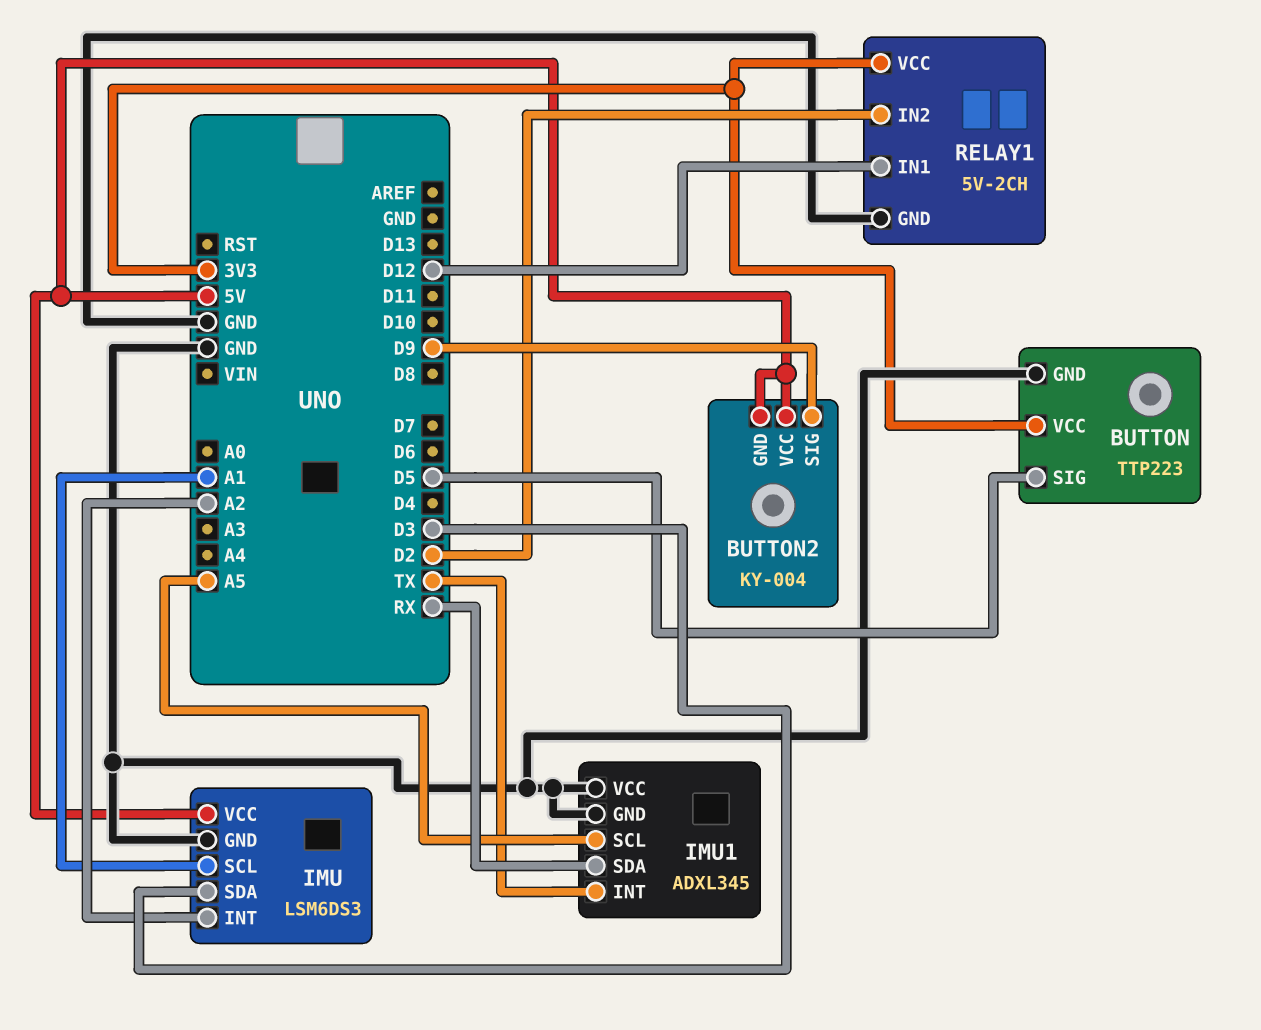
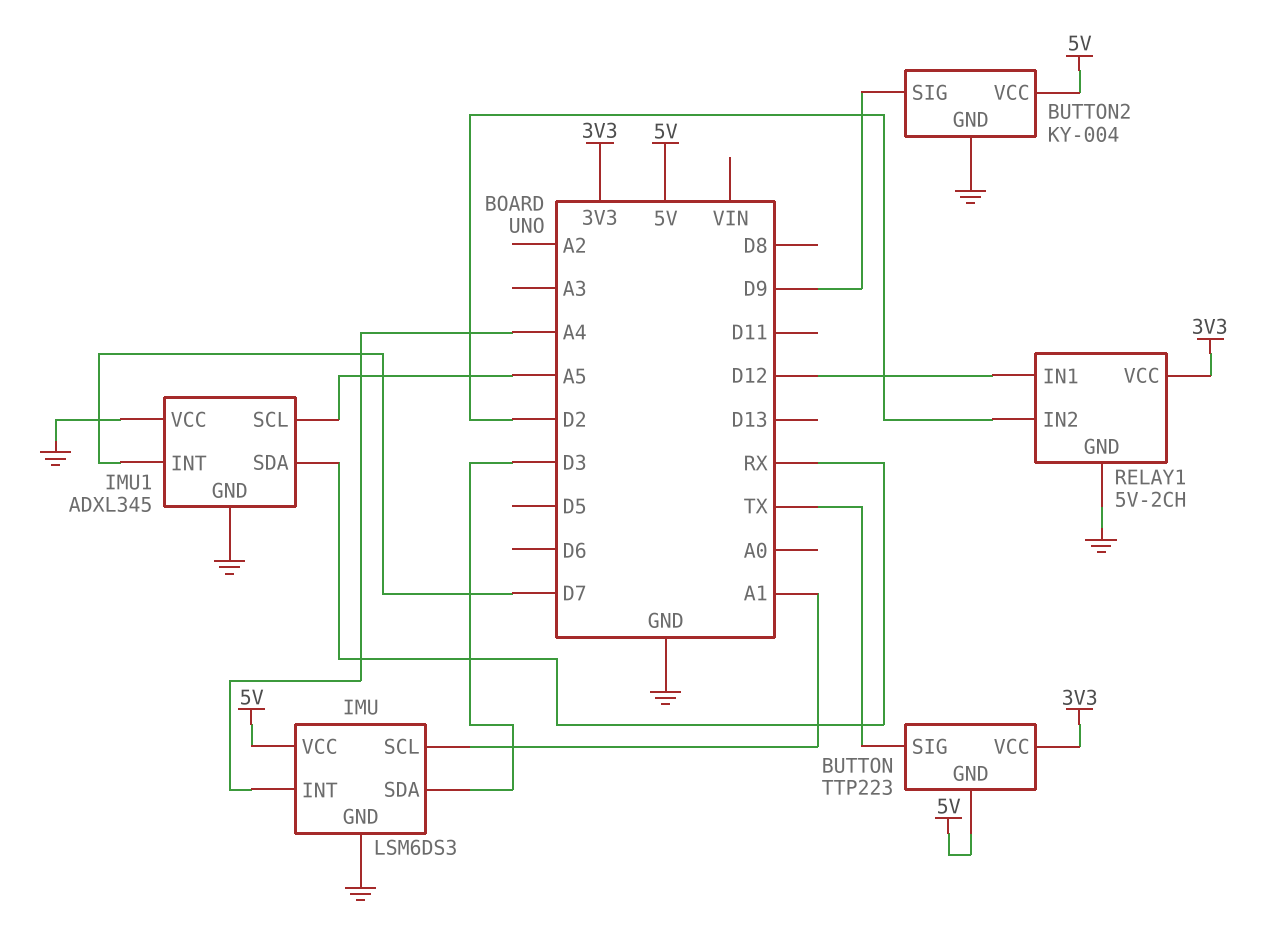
BUTTON pin GND: GND -> 5V
BUTTON pin SIG: D5 -> TX
BUTTON2 pin GND: 5V -> GND
IMU pin INT: A2 -> A4
IMU1 pin INT: TX -> D7

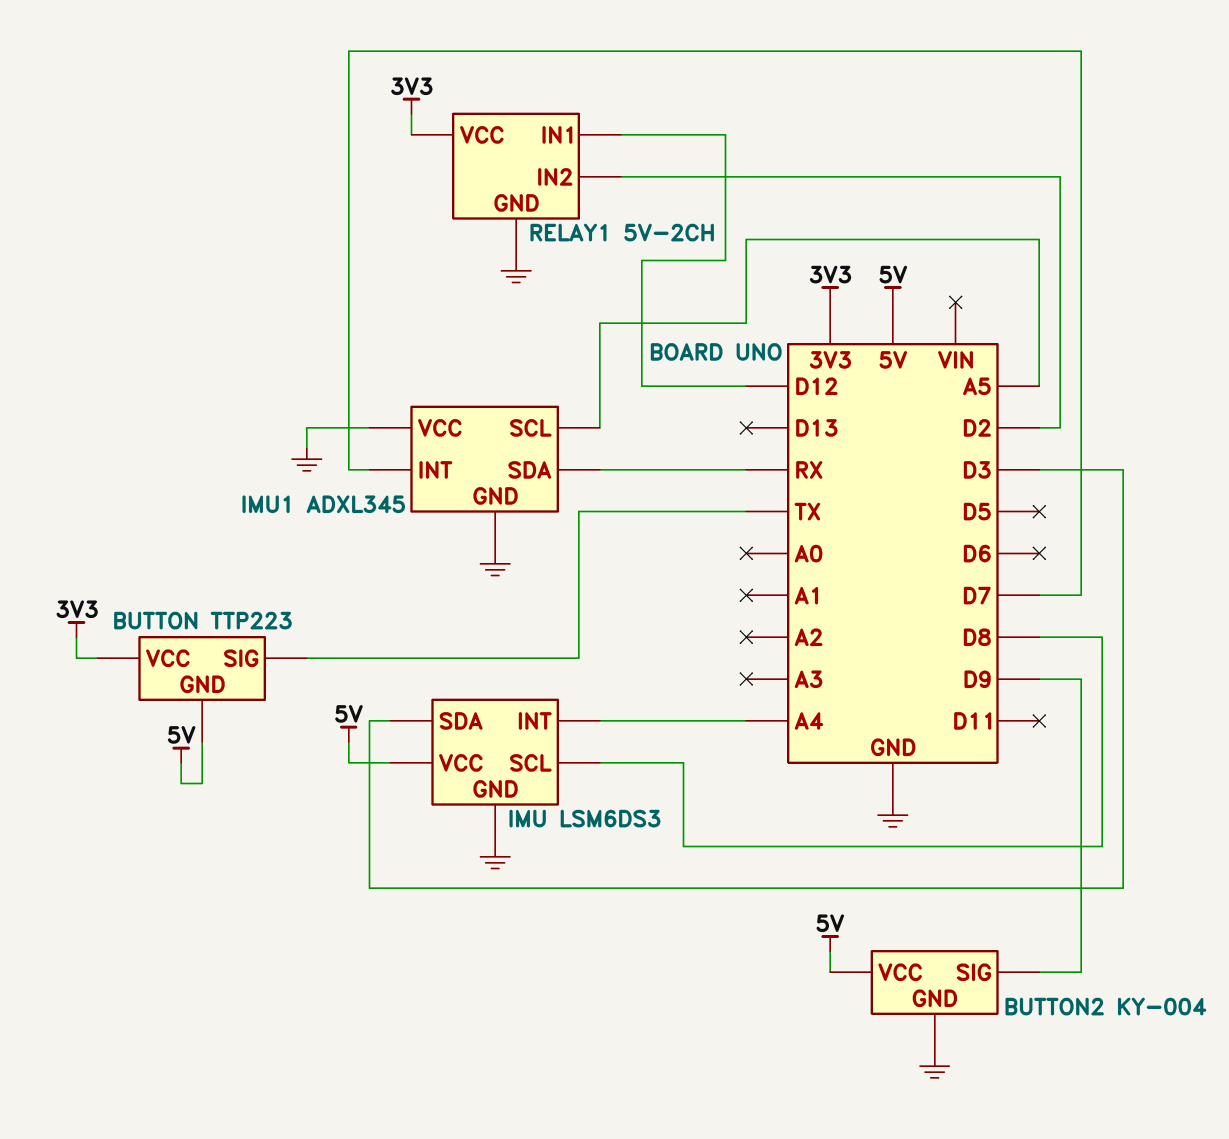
IMU pin SCL: A1 -> D8

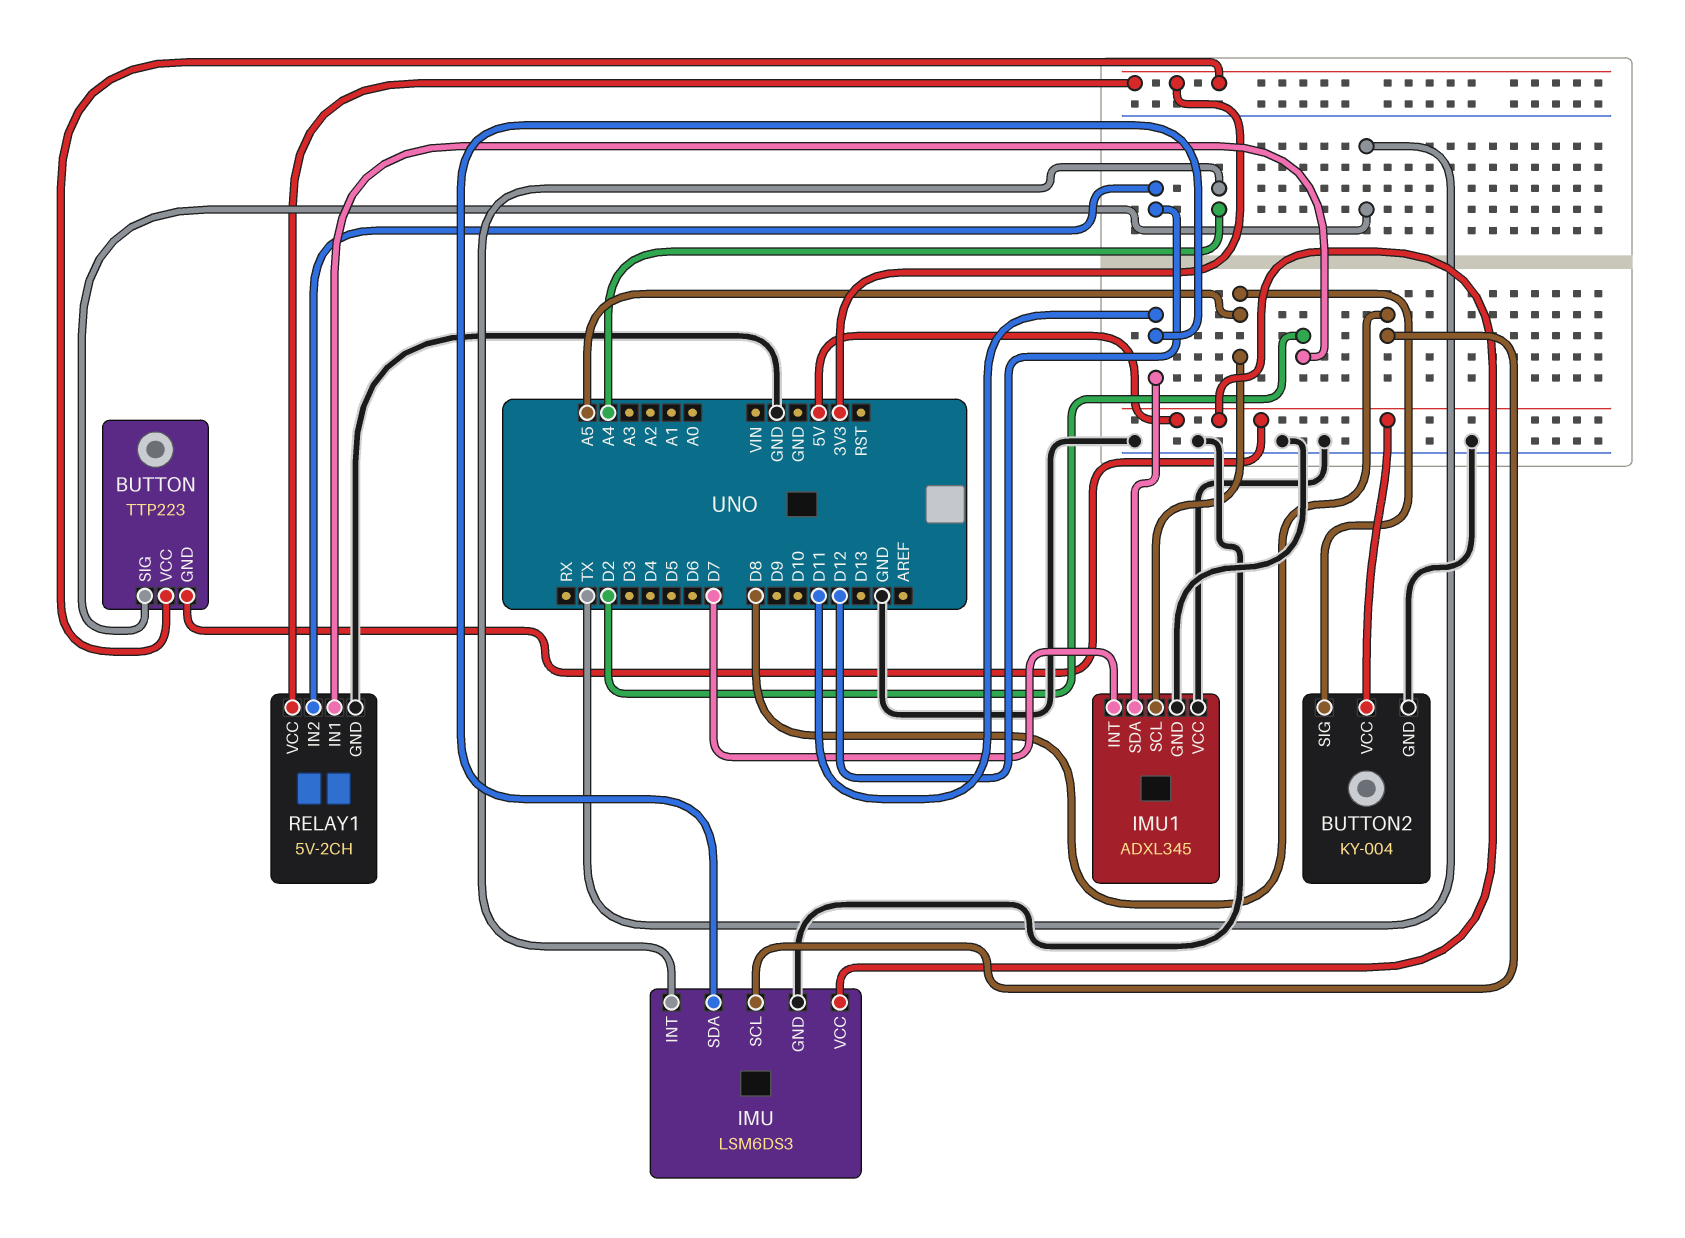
BUTTON2 pin SIG: D9 -> A5
IMU pin SDA: D3 -> D11
IMU1 pin SDA: RX -> D11
RELAY1 pin IN1: D12 -> D2
RELAY1 pin IN2: D2 -> D12

